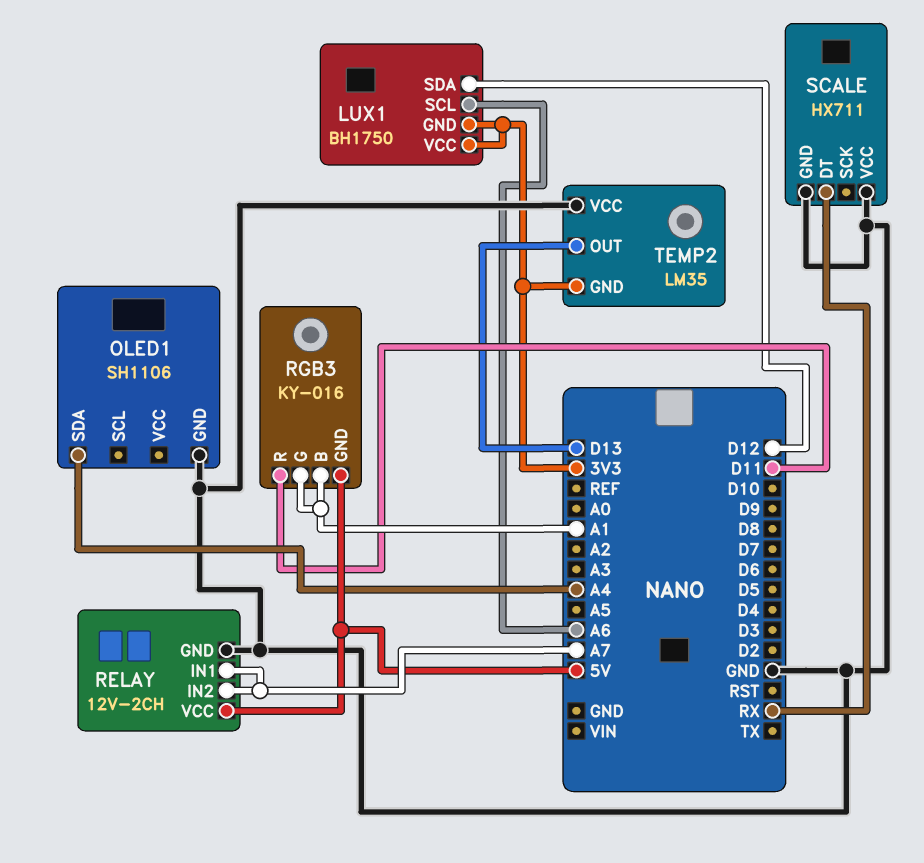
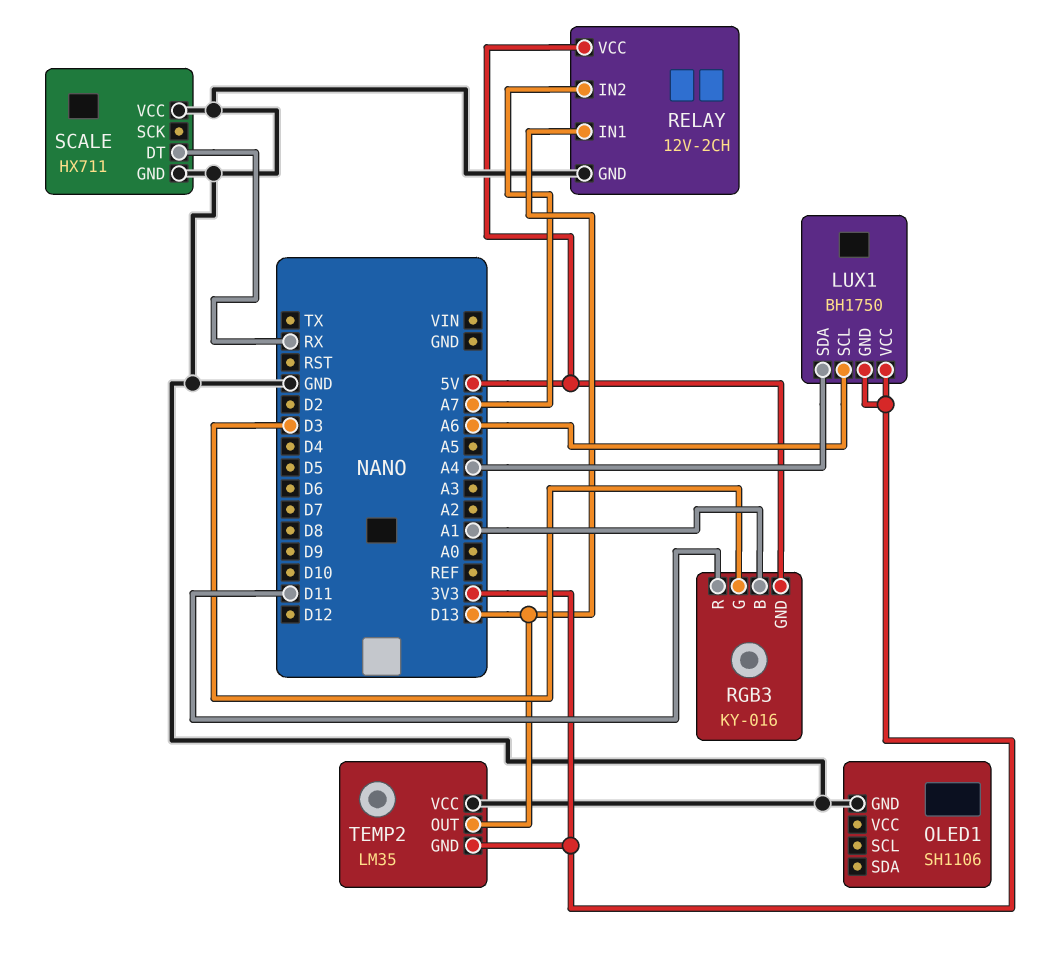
LUX1 pin SDA: D12 -> A4
OLED1 pin SDA: A4 -> none
RELAY pin IN1: A7 -> D13
RGB3 pin G: A1 -> D3

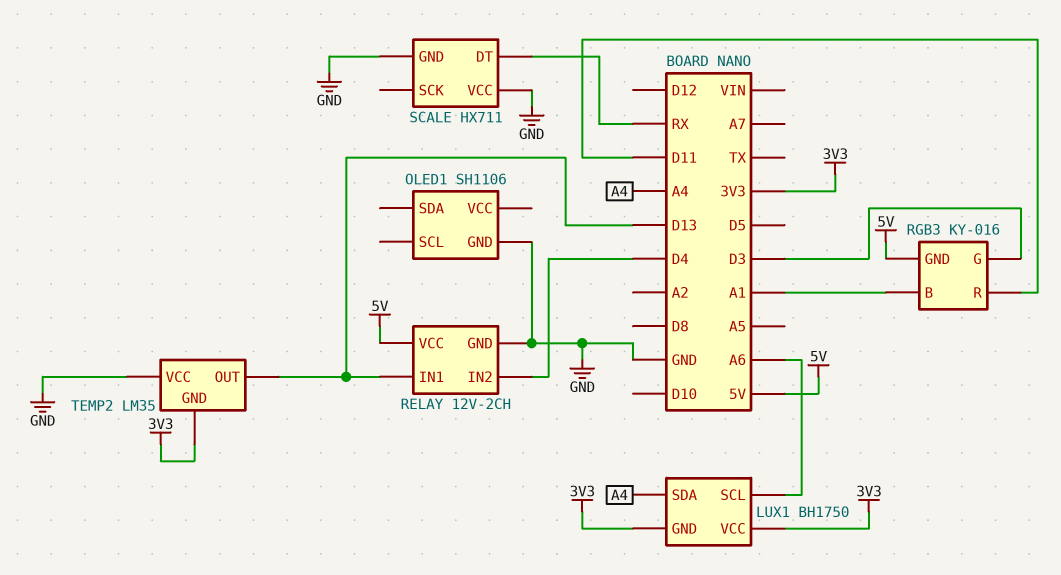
RELAY pin IN2: A7 -> D4

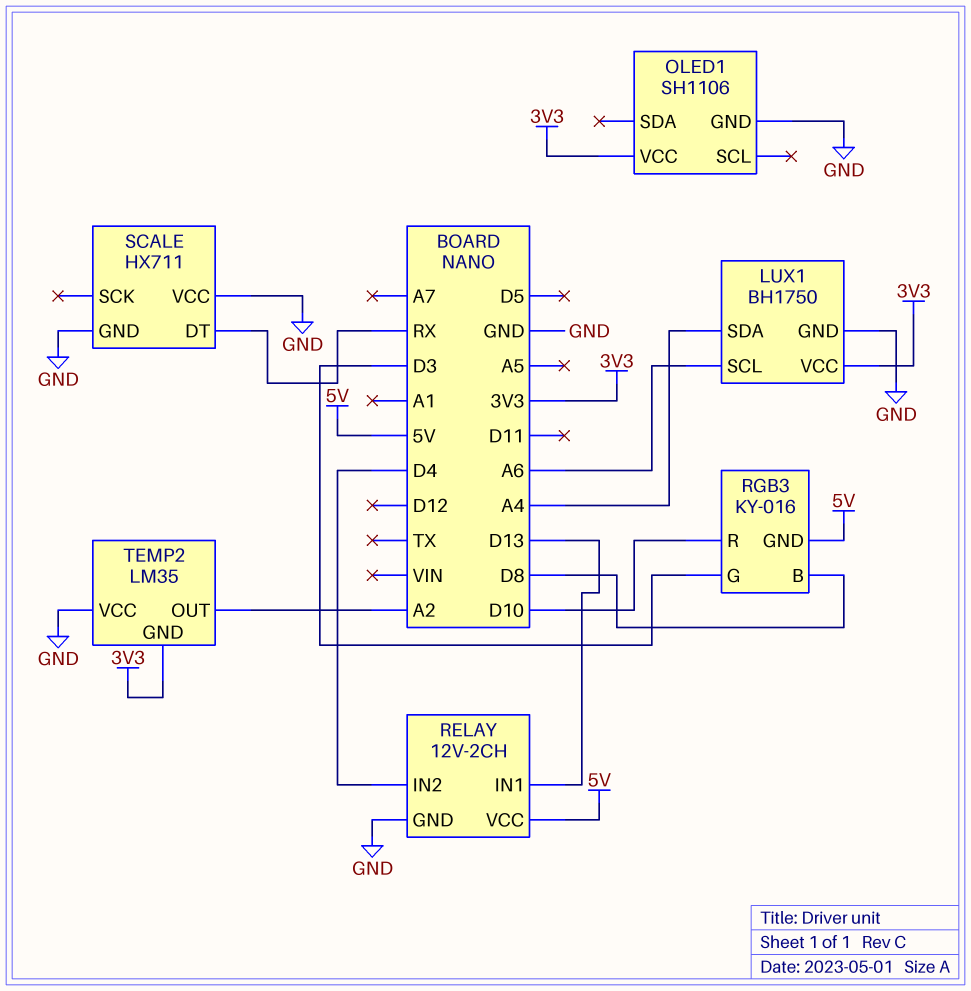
LUX1 pin GND: 3V3 -> GND
OLED1 pin VCC: none -> 3V3
RGB3 pin B: A1 -> D8
RGB3 pin R: D11 -> D10
TEMP2 pin OUT: D13 -> A2

